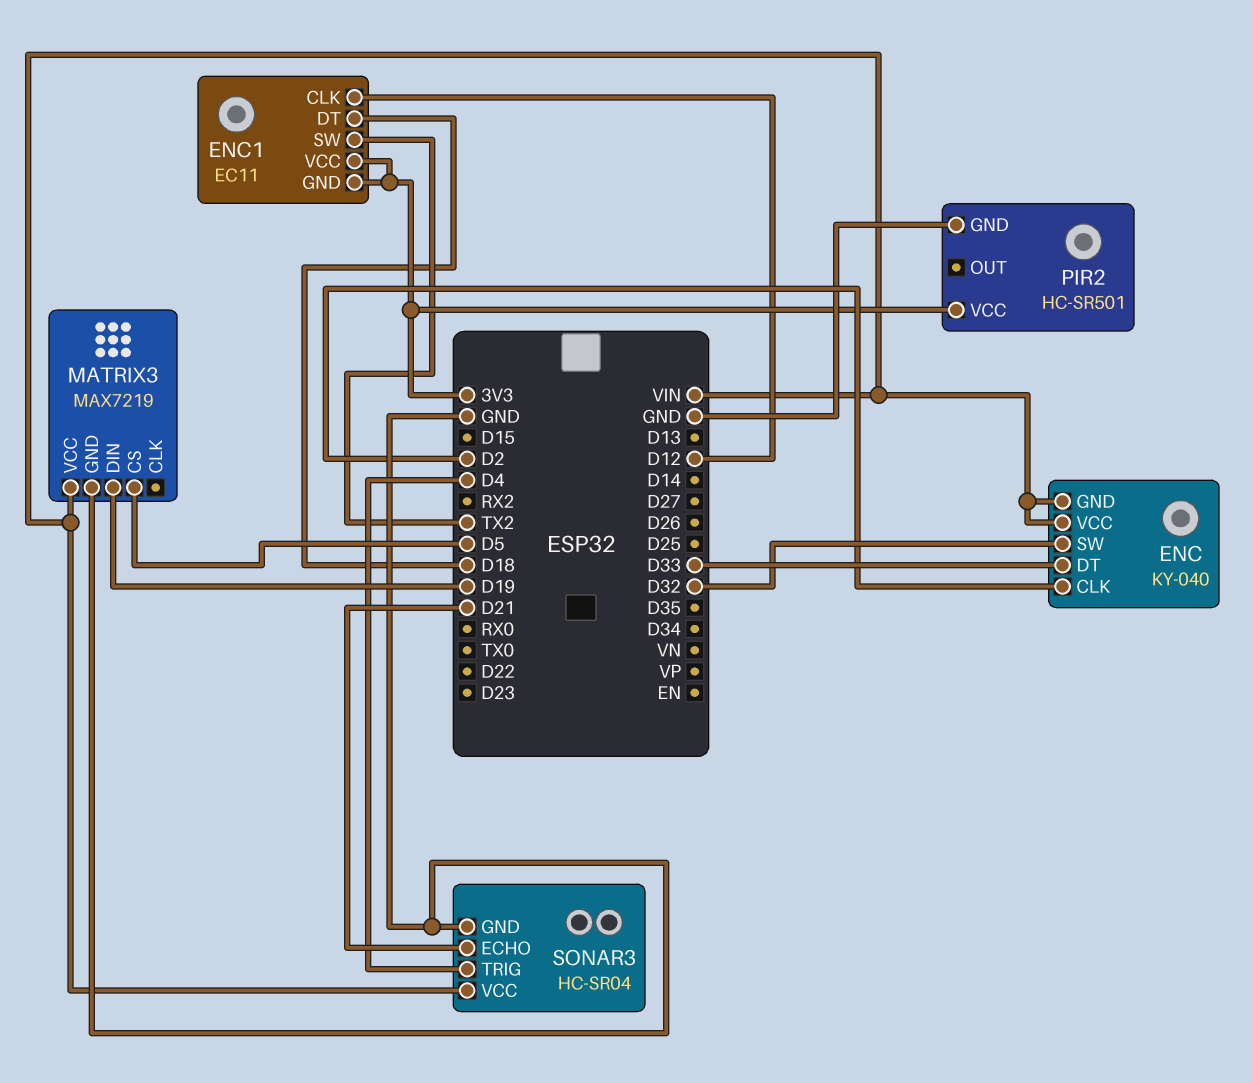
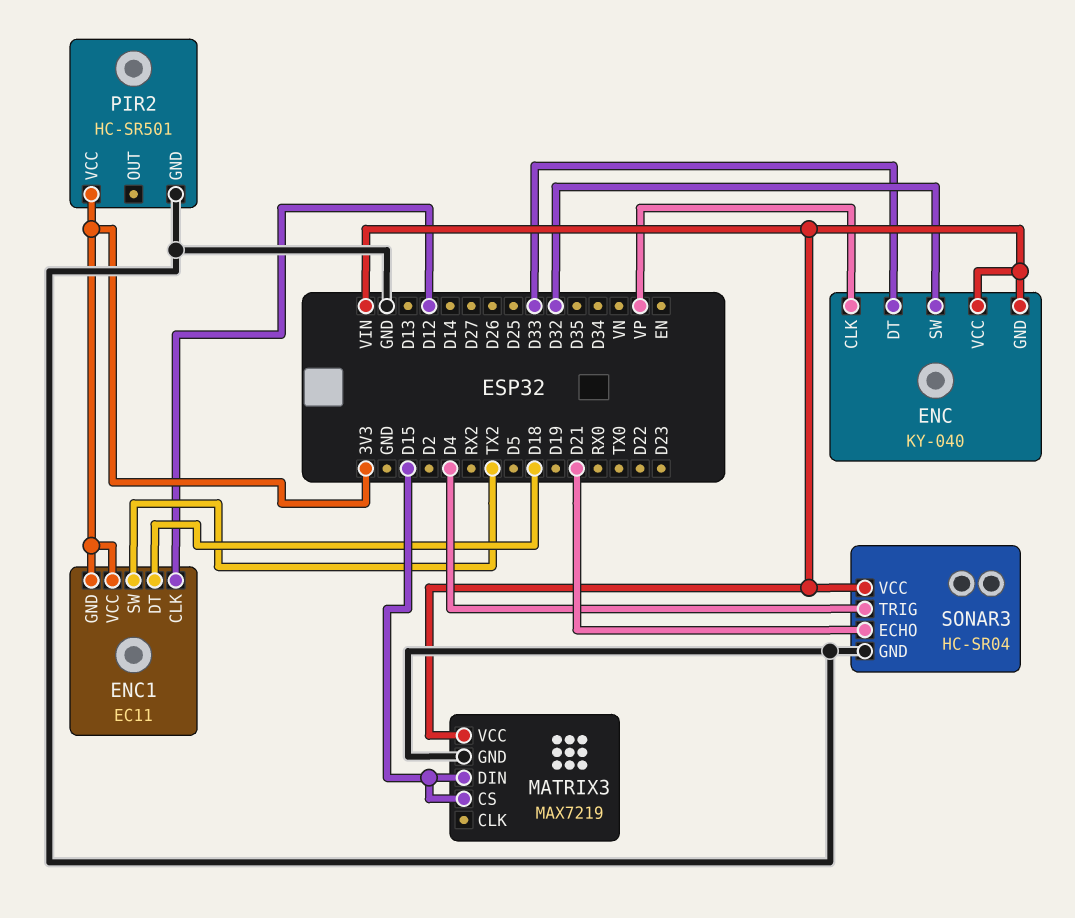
ENC pin CLK: D2 -> VP
MATRIX3 pin CS: D5 -> D15
MATRIX3 pin DIN: D19 -> D15

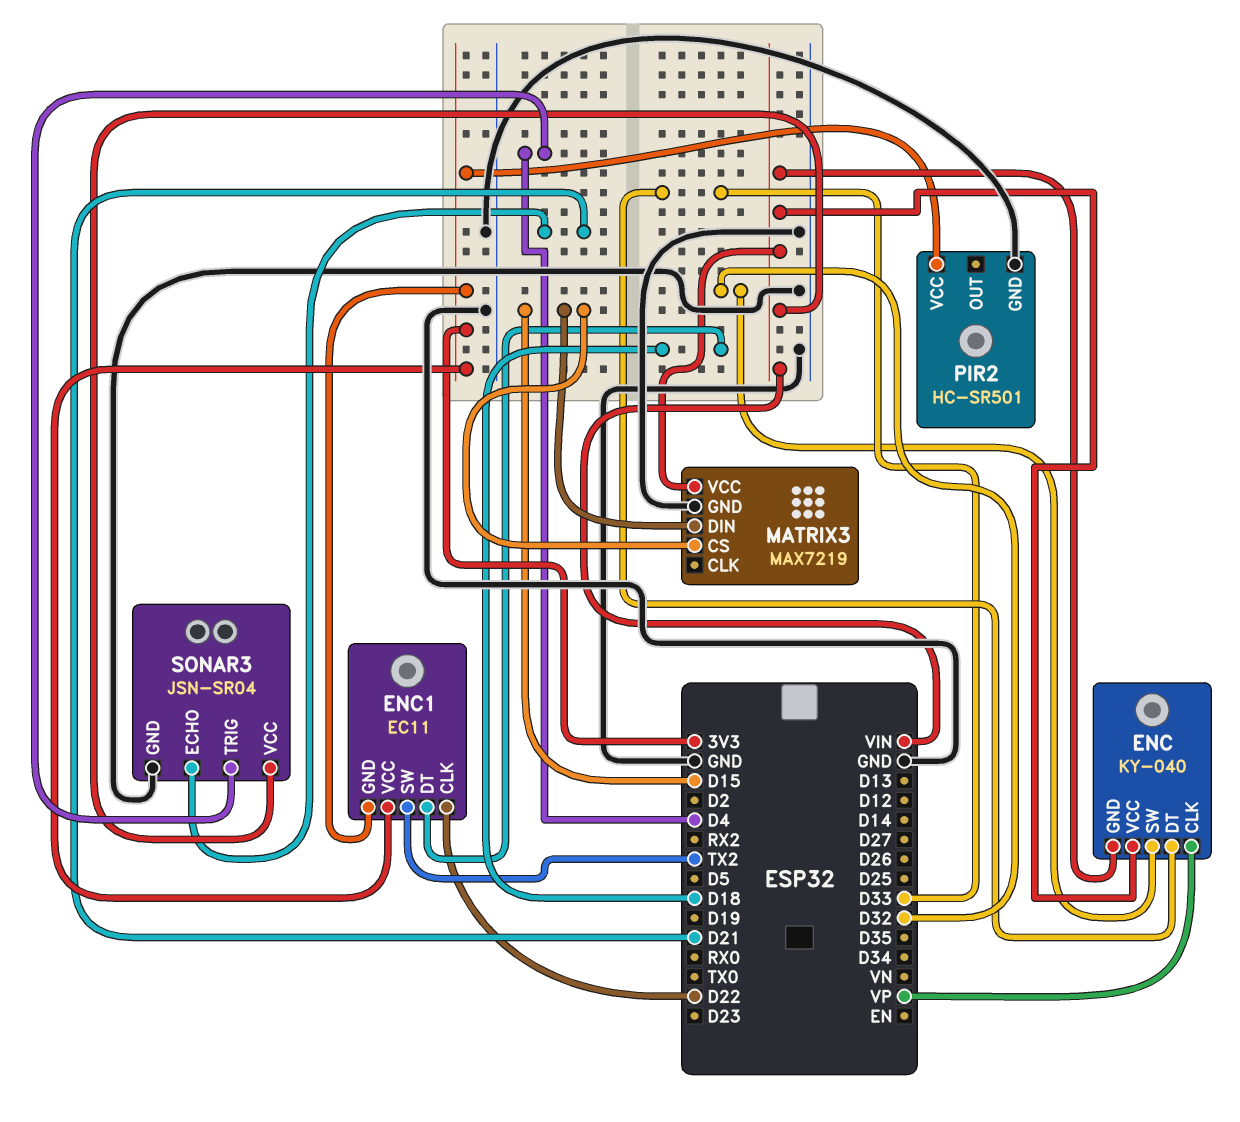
ENC1 pin CLK: D12 -> D22
SONAR3: HC-SR04 -> JSN-SR04

